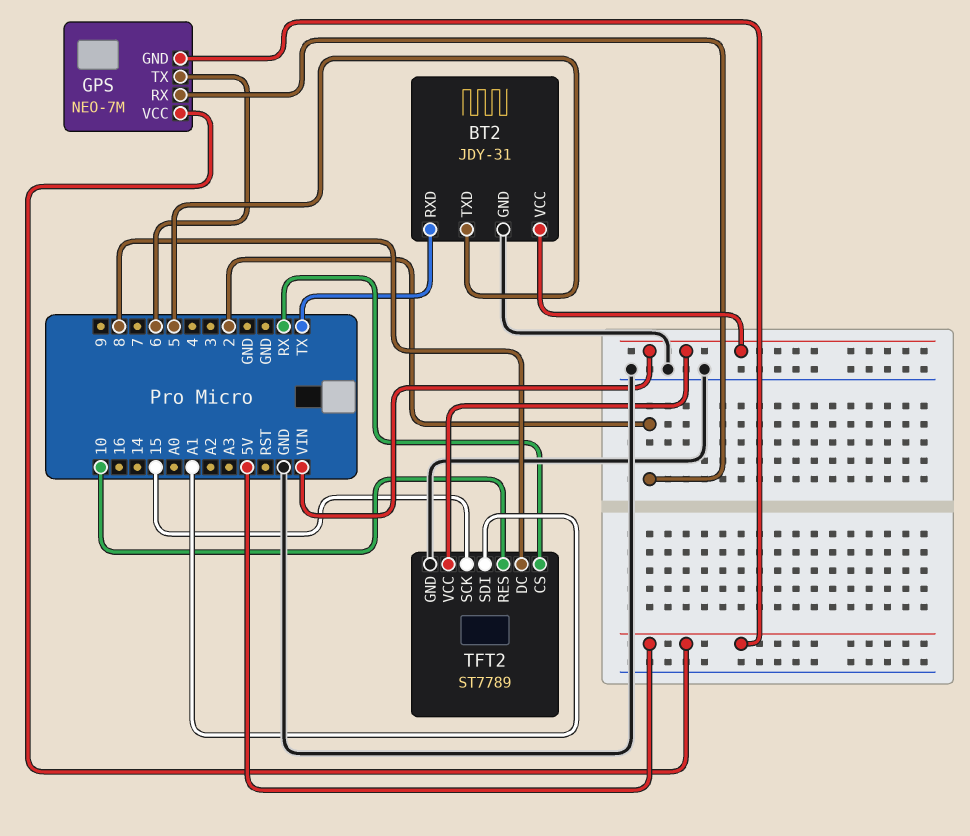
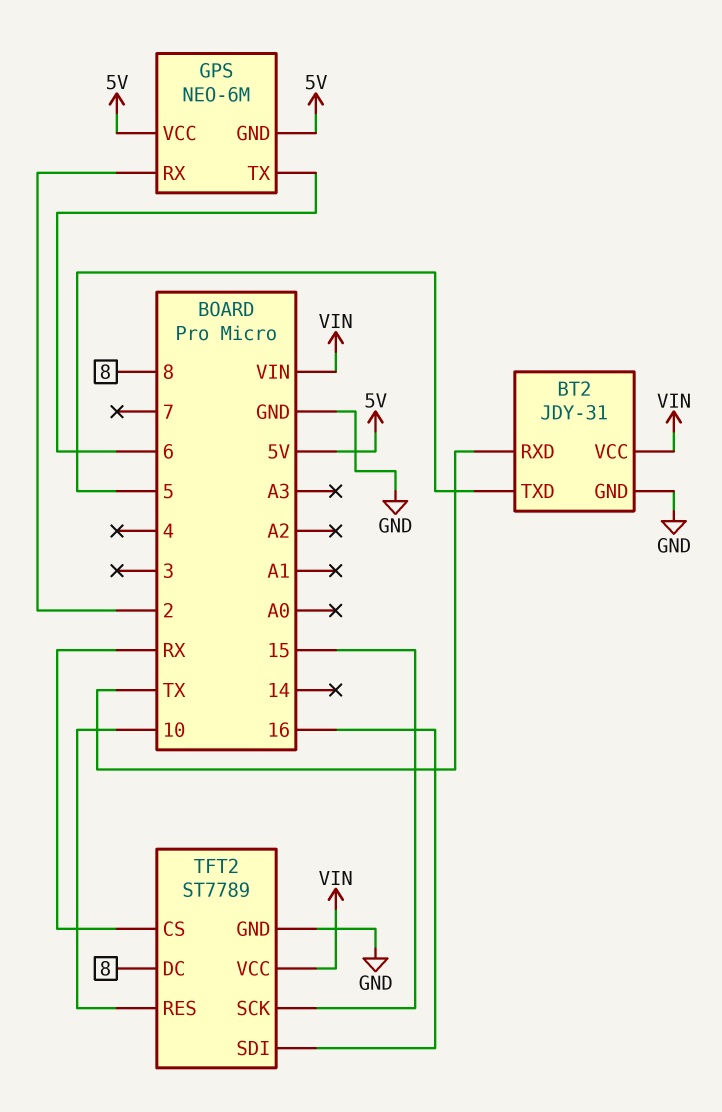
GPS: NEO-7M -> NEO-6M
TFT2 pin SDI: A1 -> 16

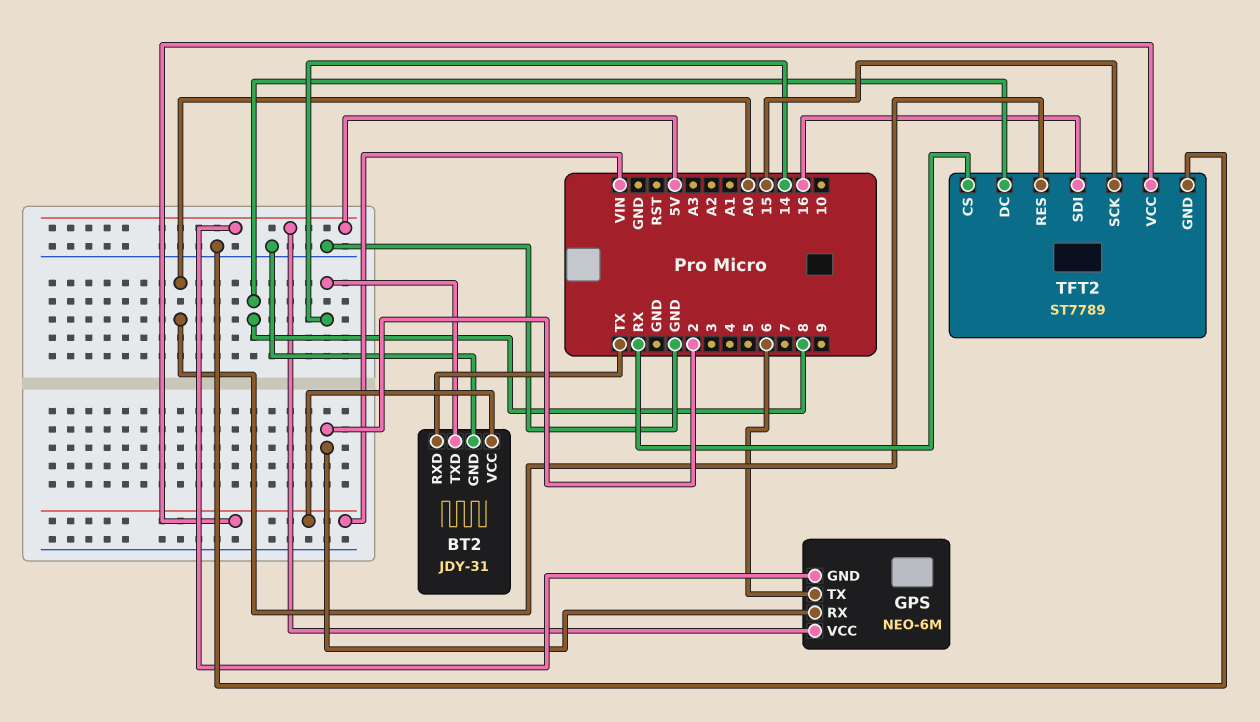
BT2 pin TXD: 5 -> 14
TFT2 pin RES: 10 -> A0

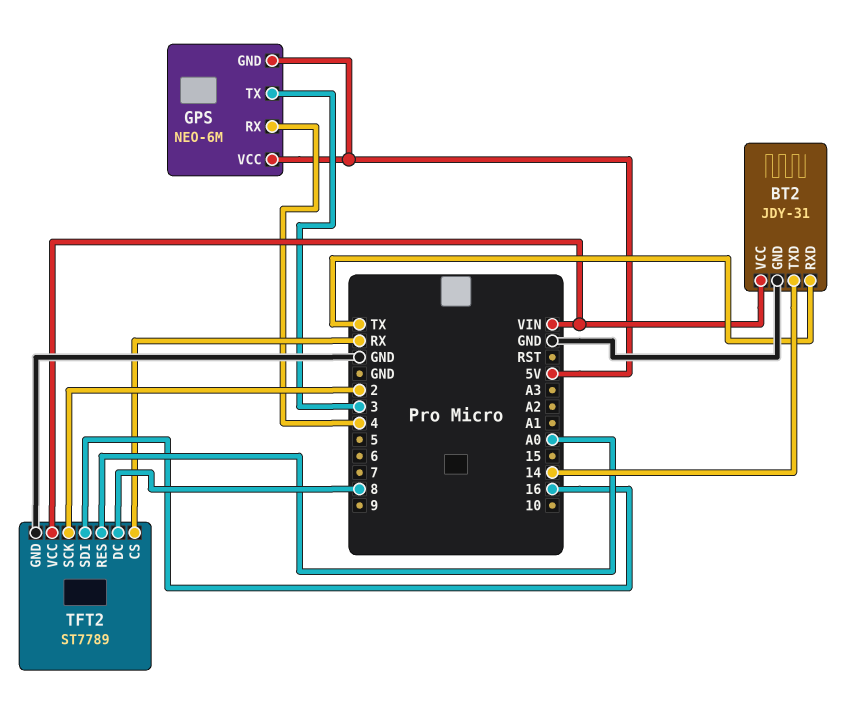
GPS pin RX: 2 -> 4
GPS pin TX: 6 -> 3
TFT2 pin SCK: 15 -> 2

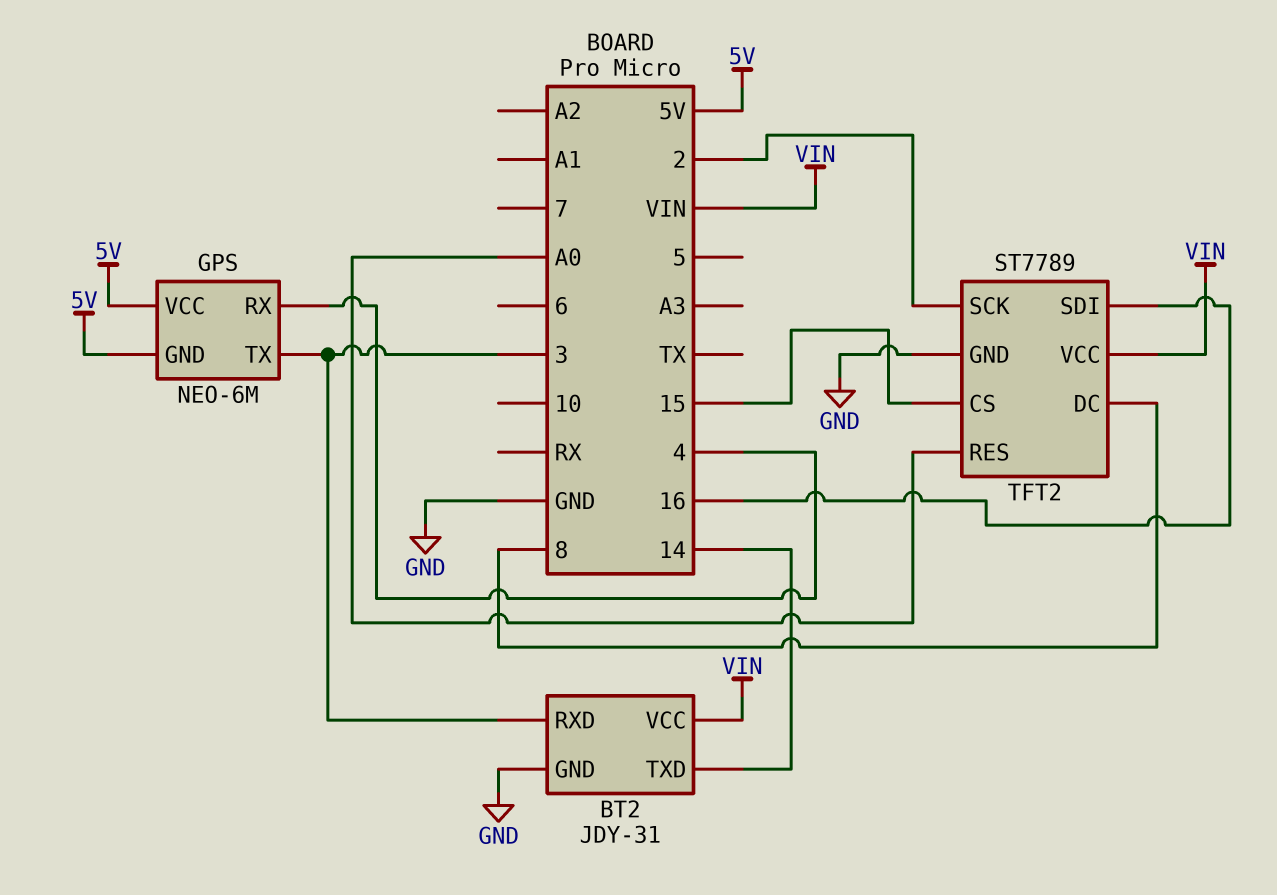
BT2 pin RXD: TX -> 3
TFT2 pin CS: RX -> 15

